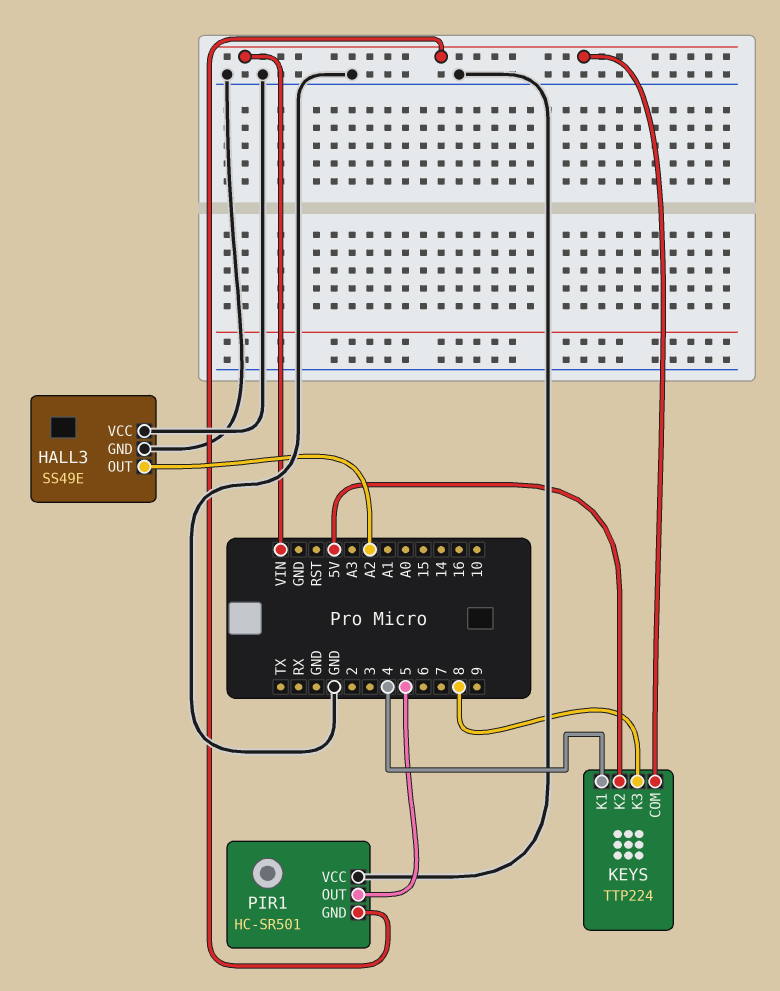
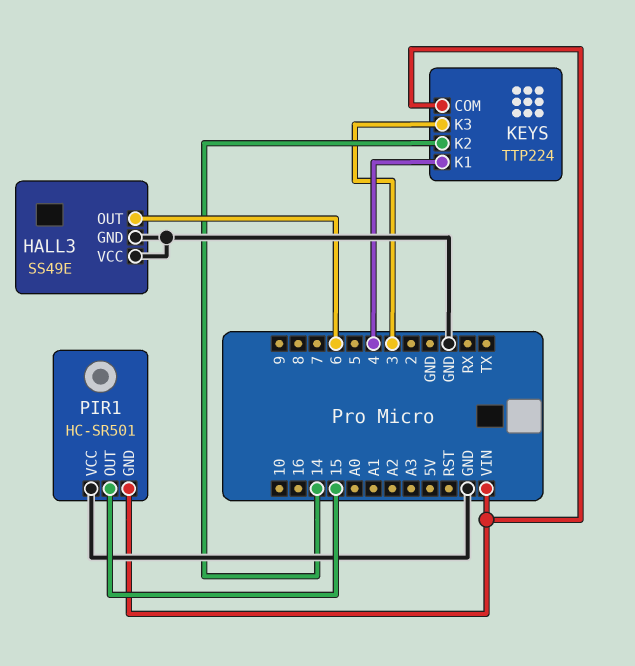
HALL3 pin OUT: A2 -> 6
KEYS pin K2: 5V -> 14
KEYS pin K3: 8 -> 3
PIR1 pin OUT: 5 -> 15

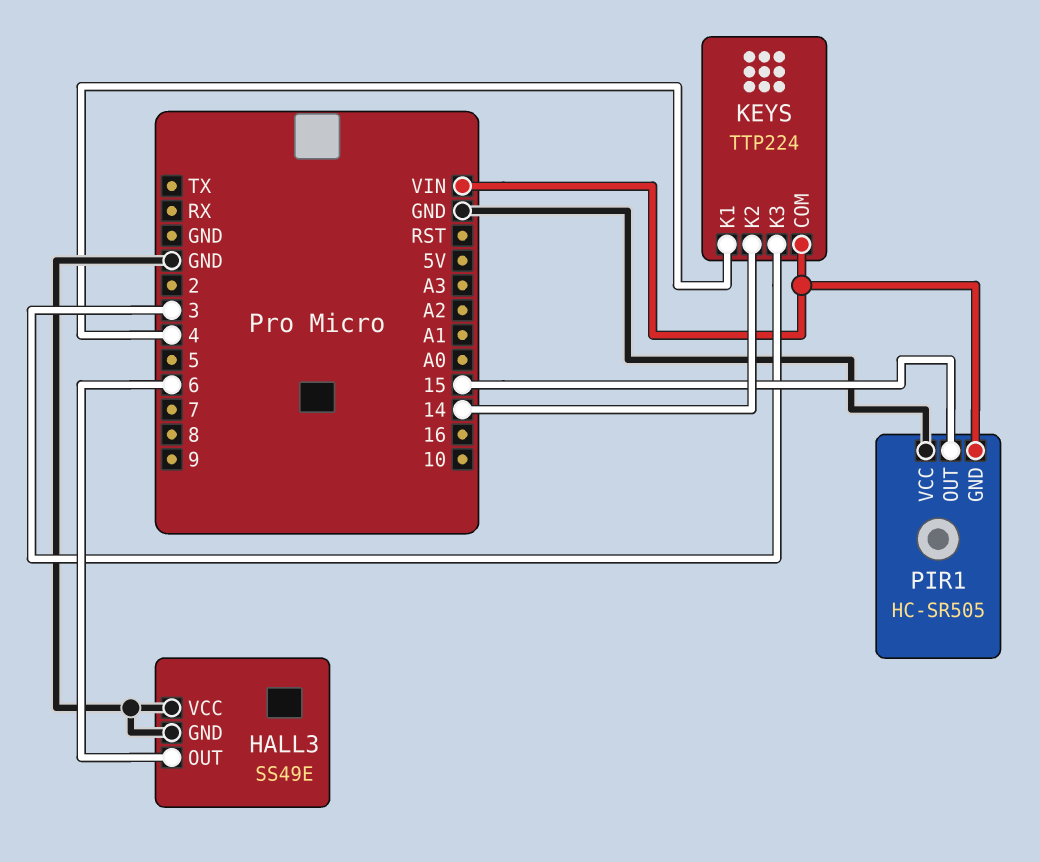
PIR1: HC-SR501 -> HC-SR505

